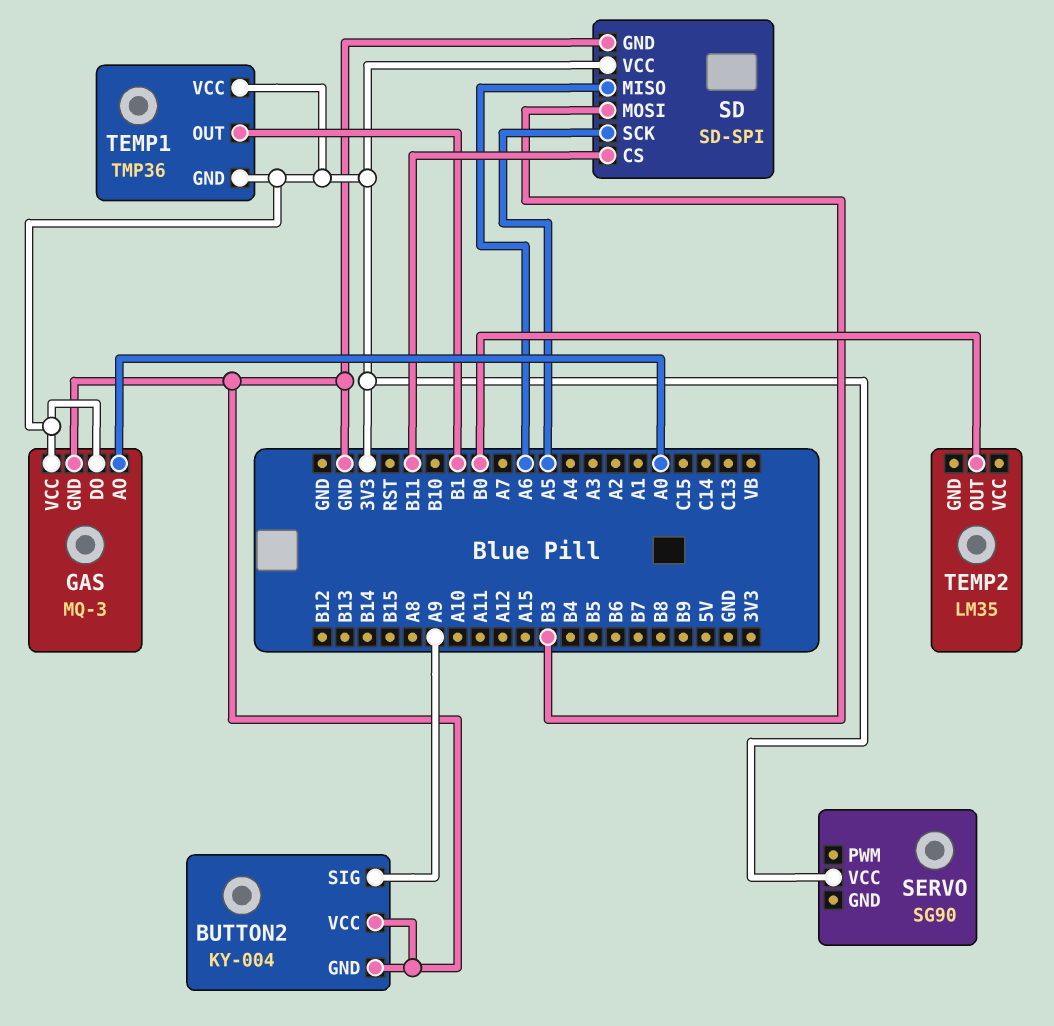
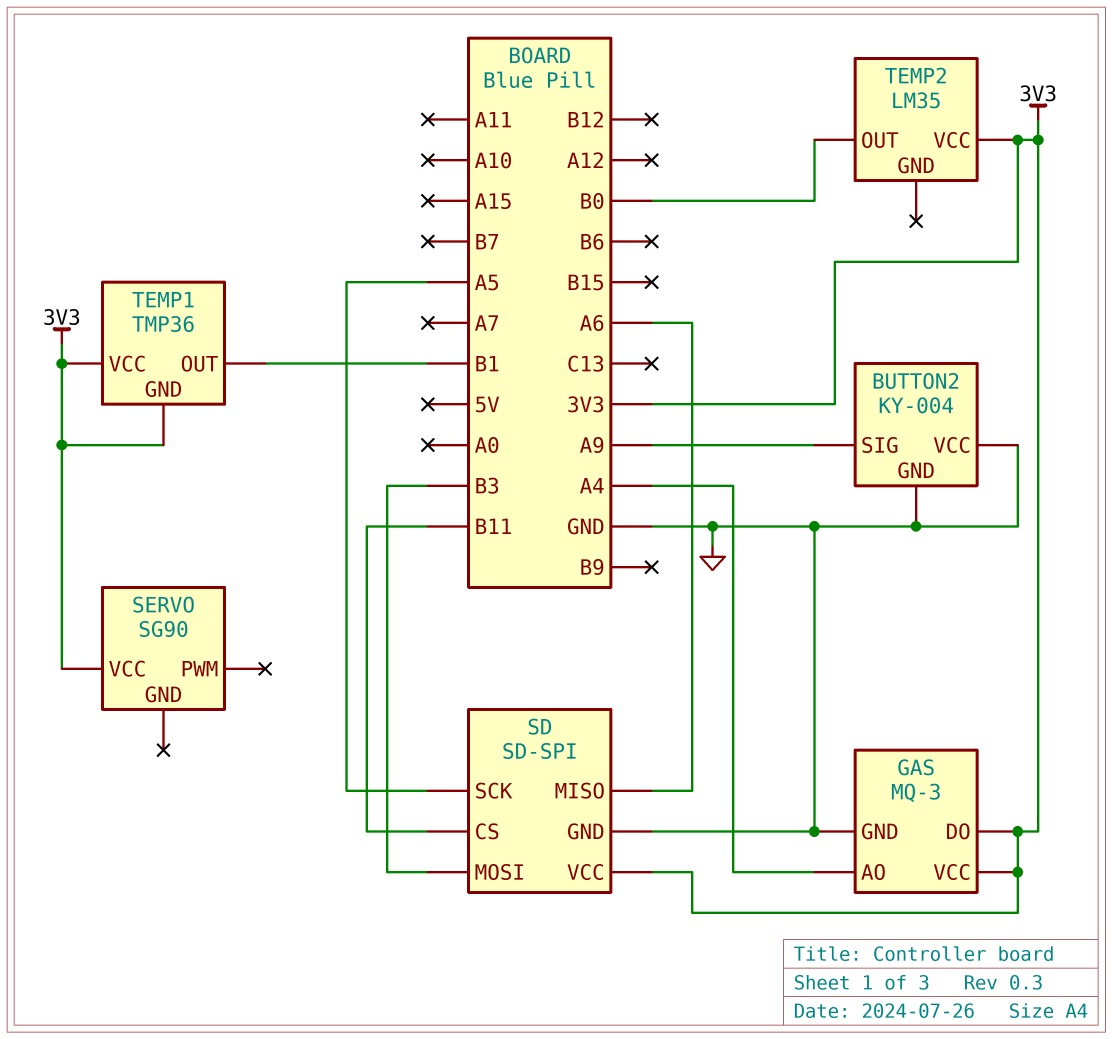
GAS pin AO: A0 -> A4
TEMP2 pin VCC: none -> 3V3

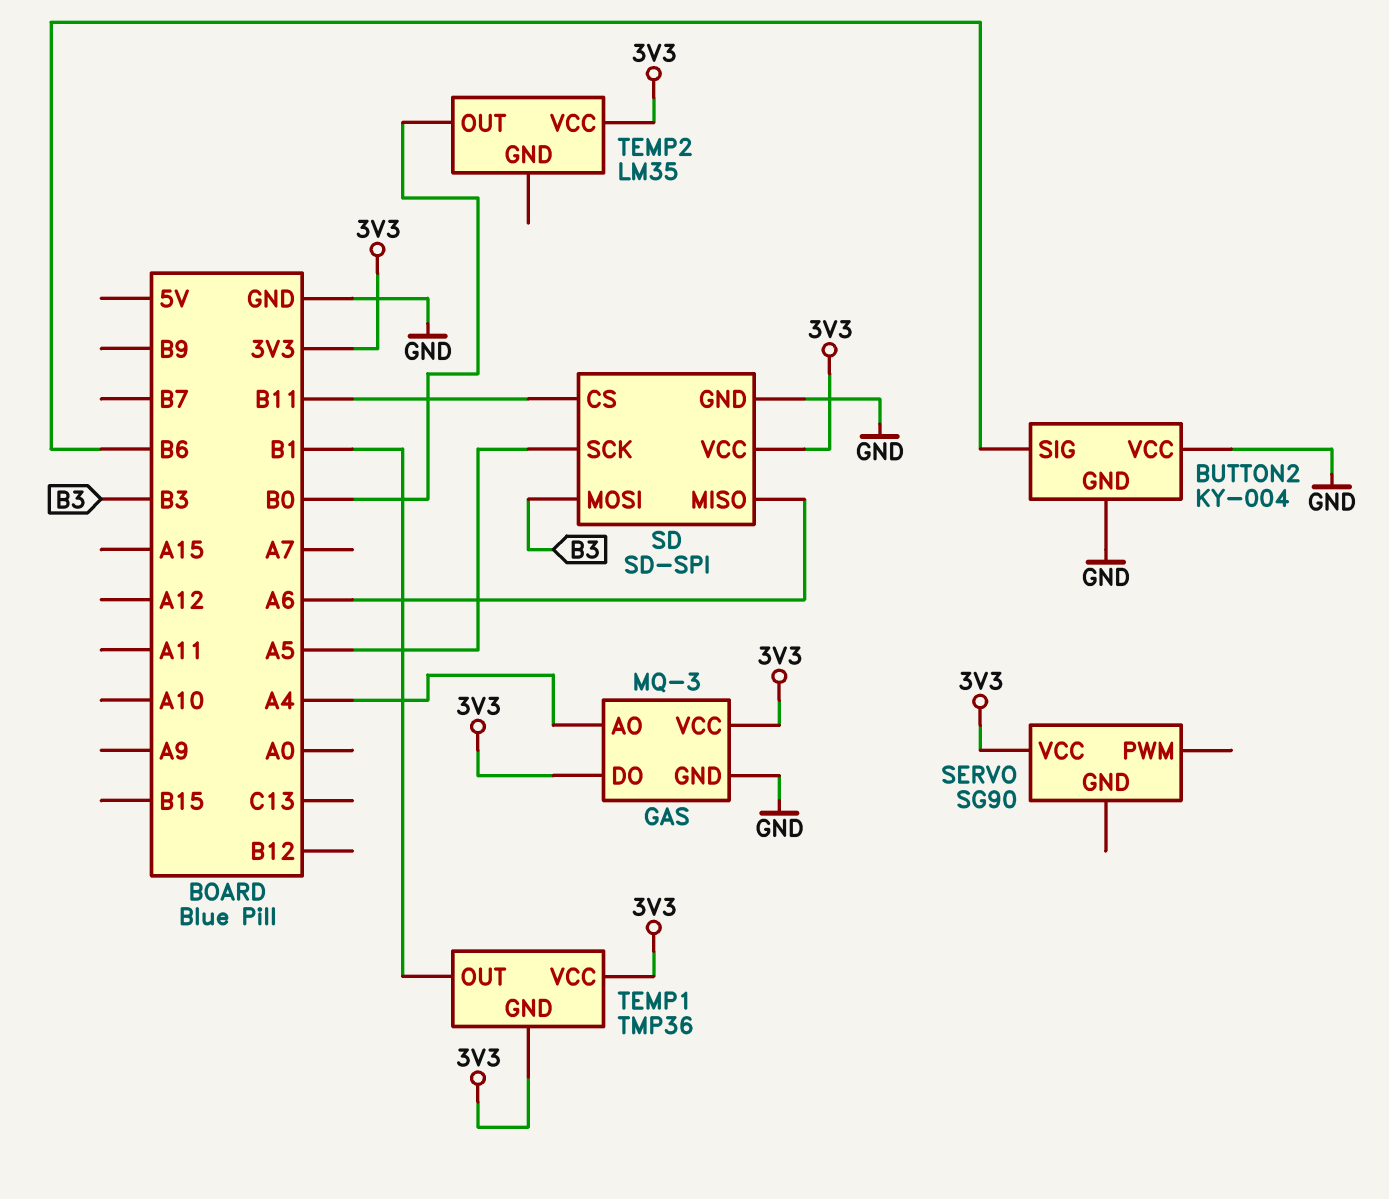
BUTTON2 pin SIG: A9 -> B6

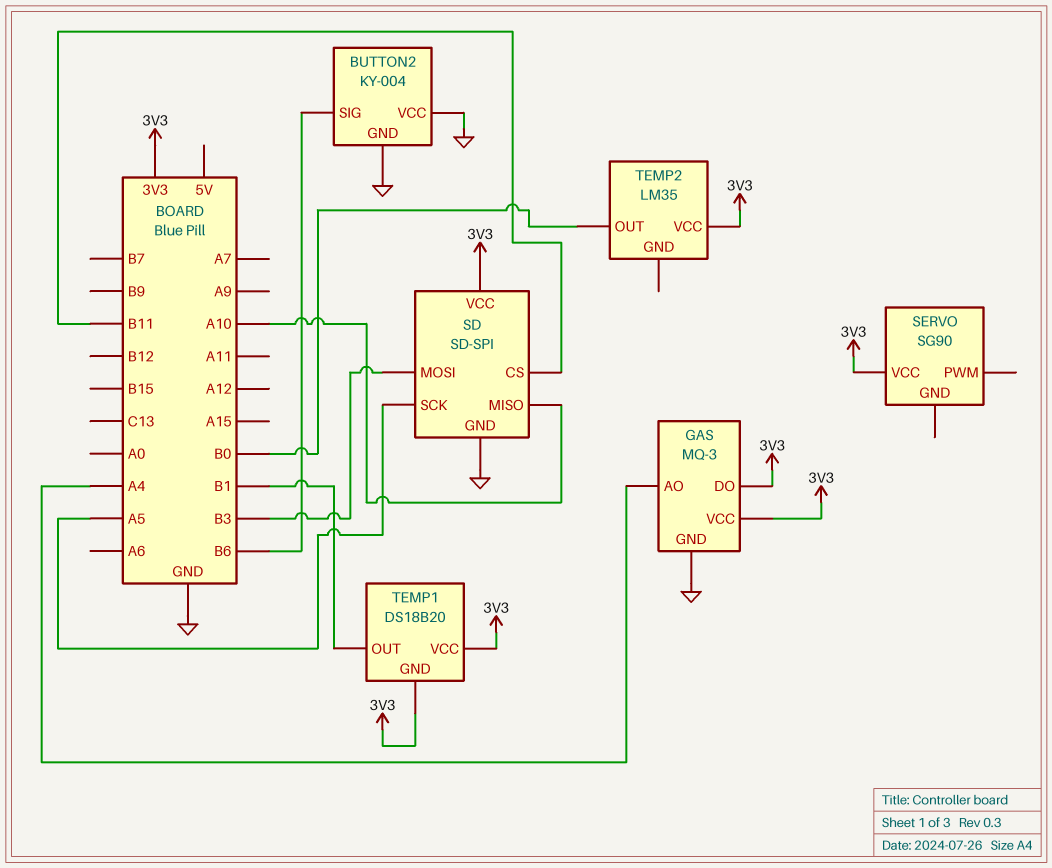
SD pin MISO: A6 -> A10
TEMP1: TMP36 -> DS18B20

